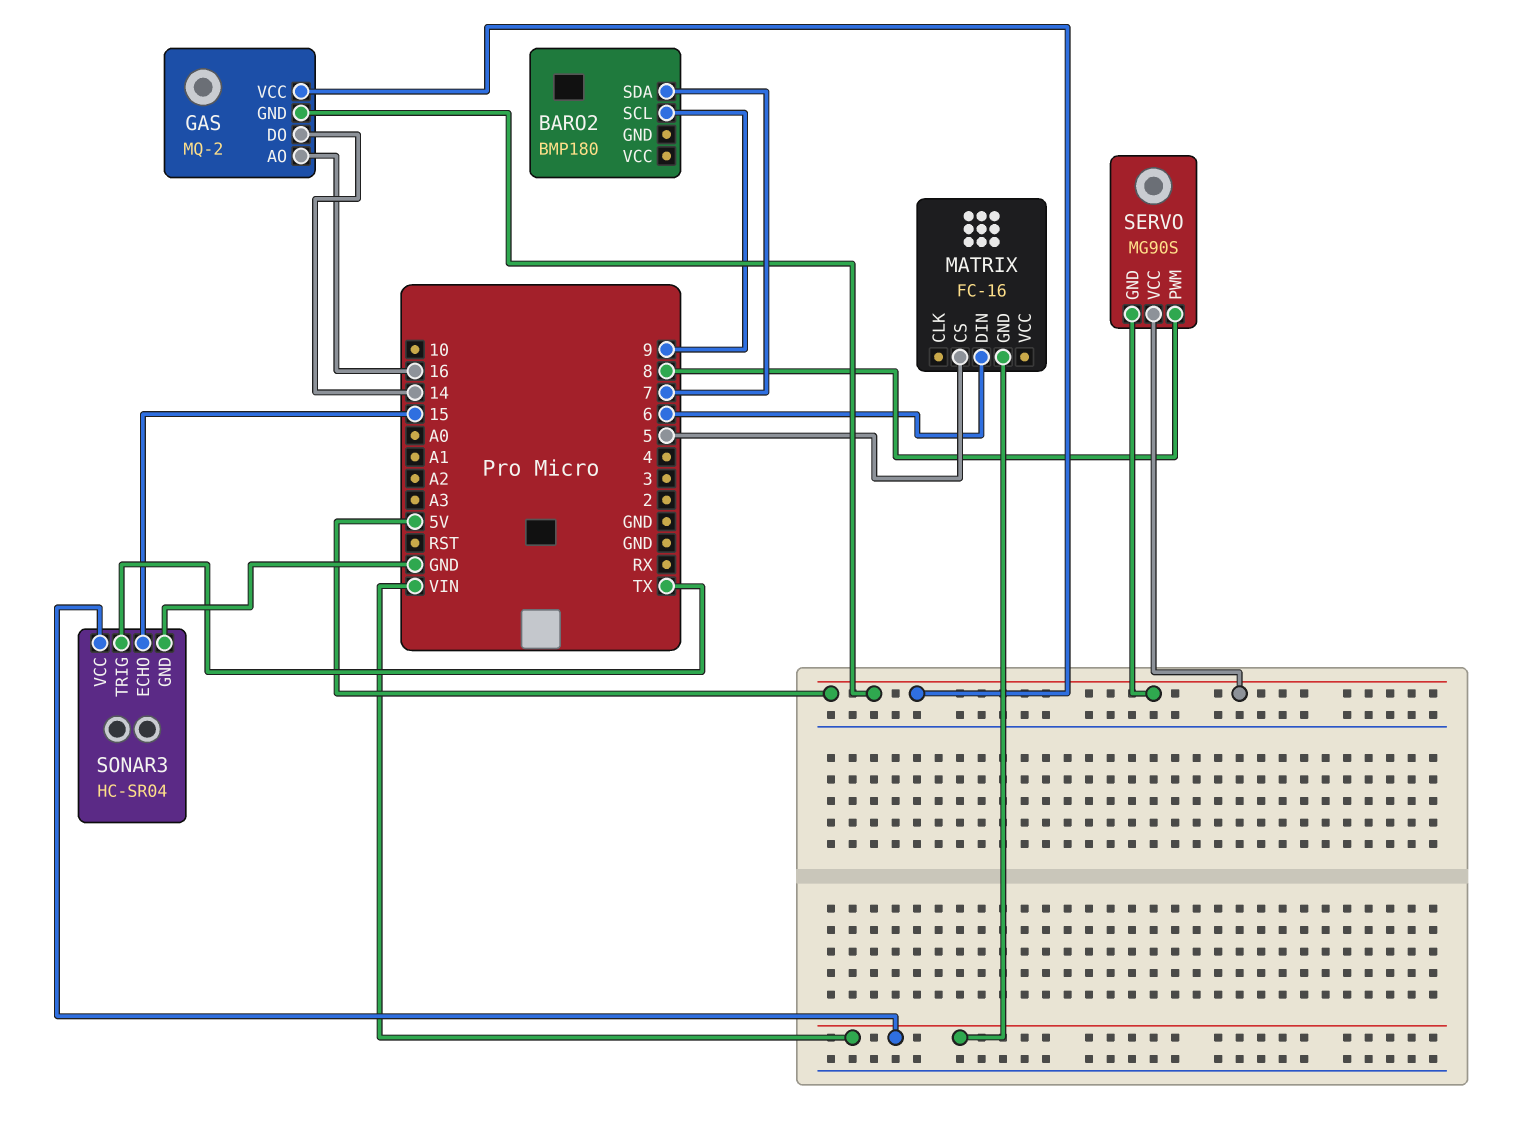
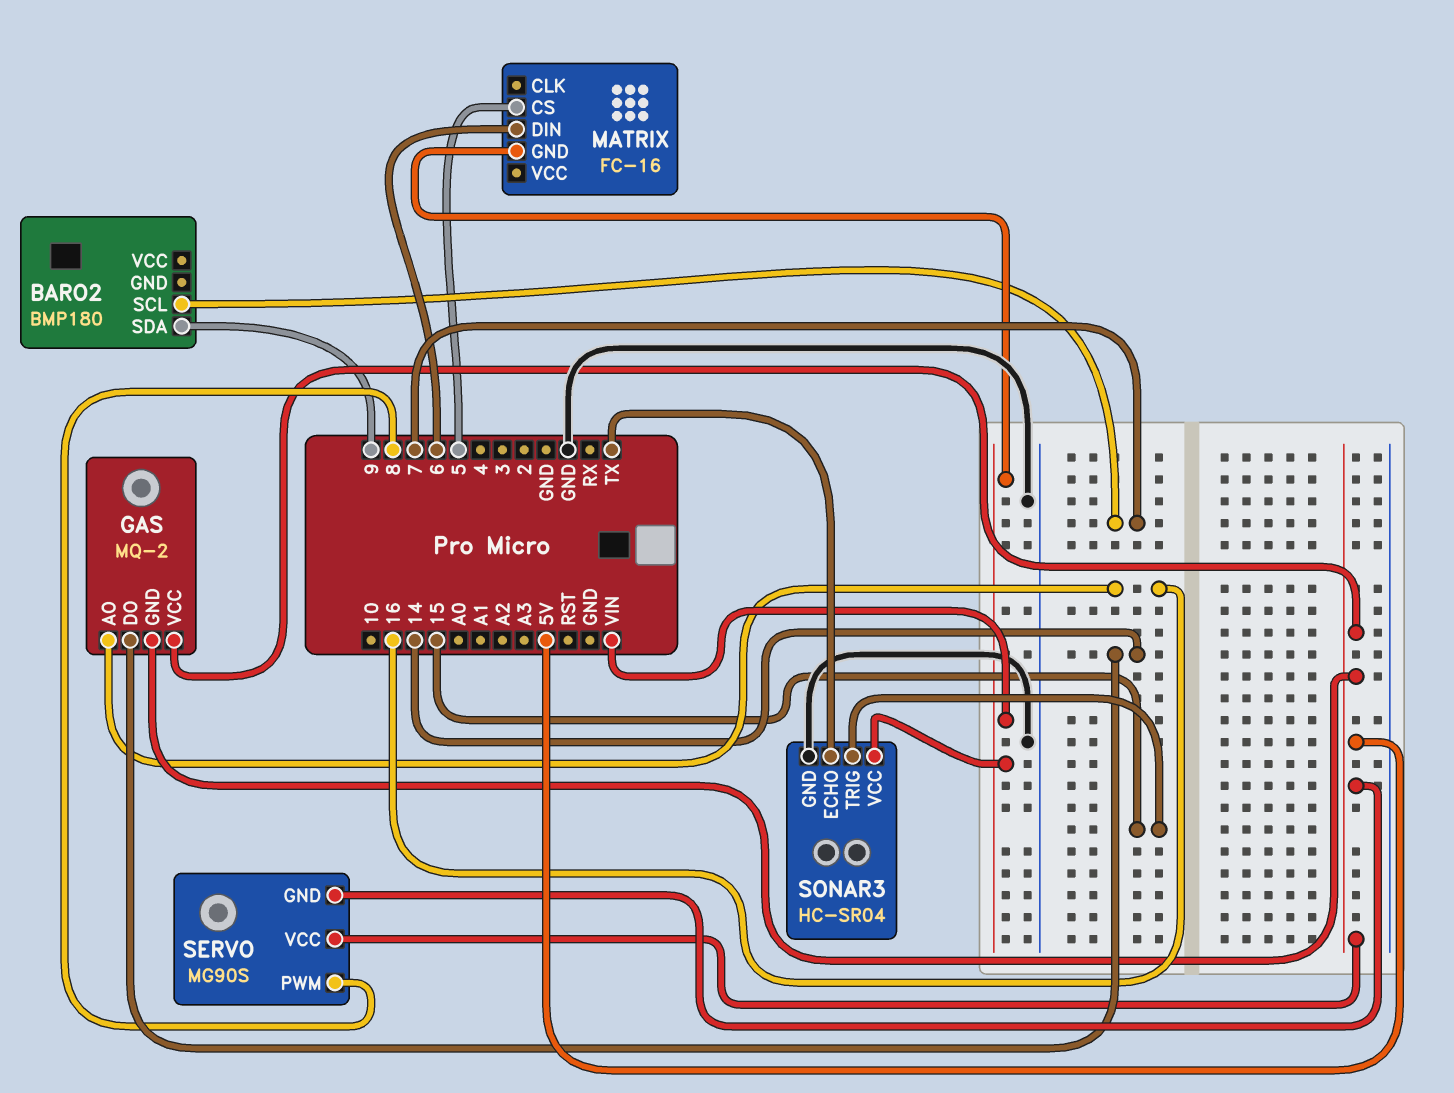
BARO2 pin SCL: 9 -> 7
BARO2 pin SDA: 7 -> 9
SONAR3 pin ECHO: 15 -> TX
SONAR3 pin TRIG: TX -> 15

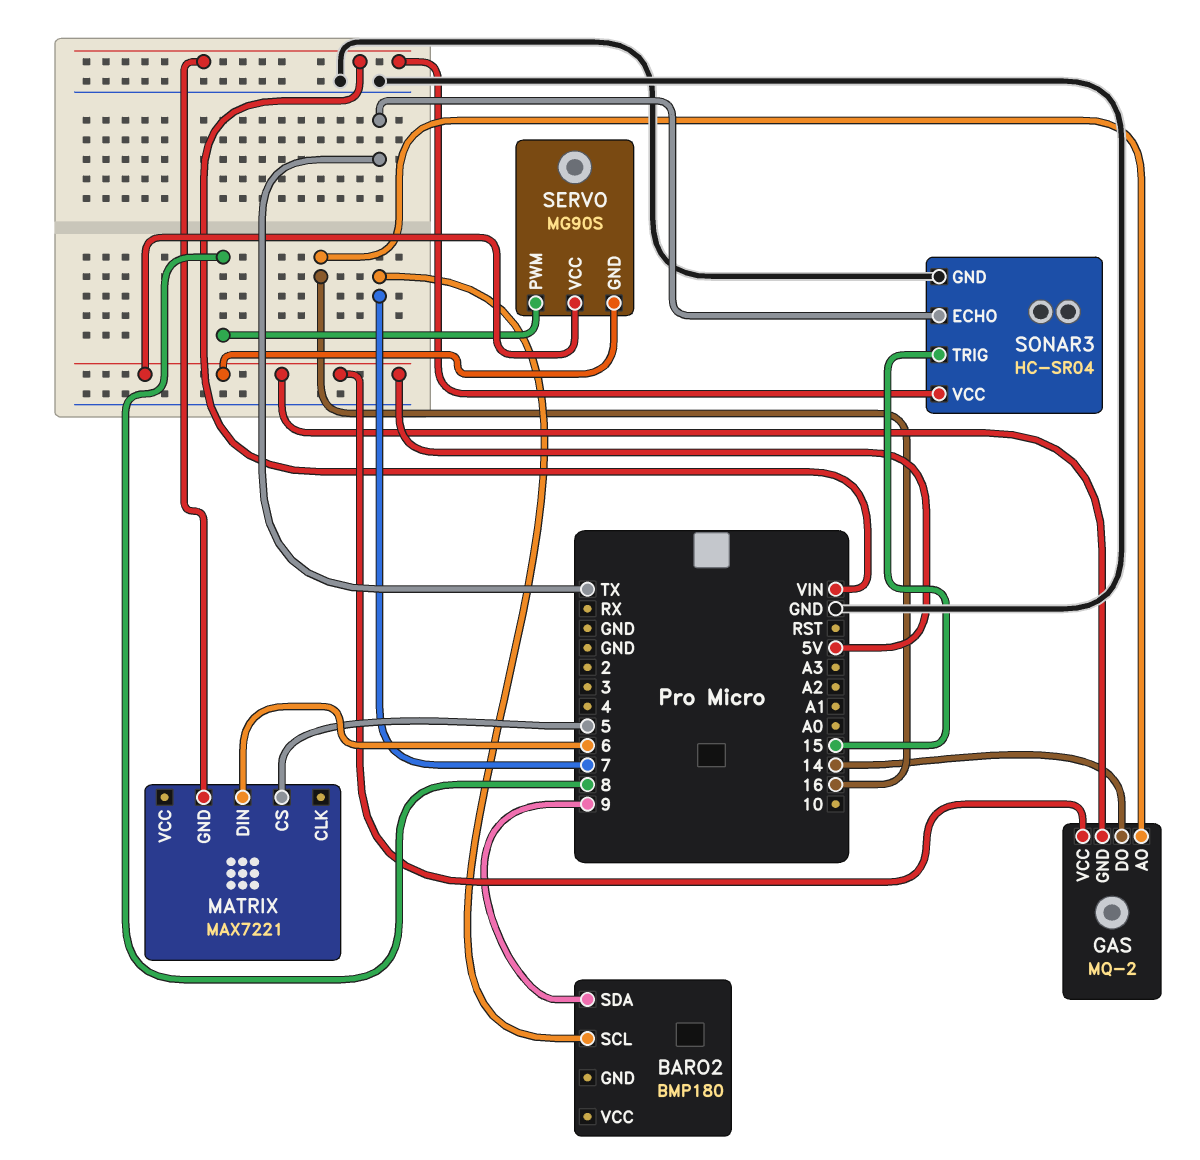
MATRIX: FC-16 -> MAX7221

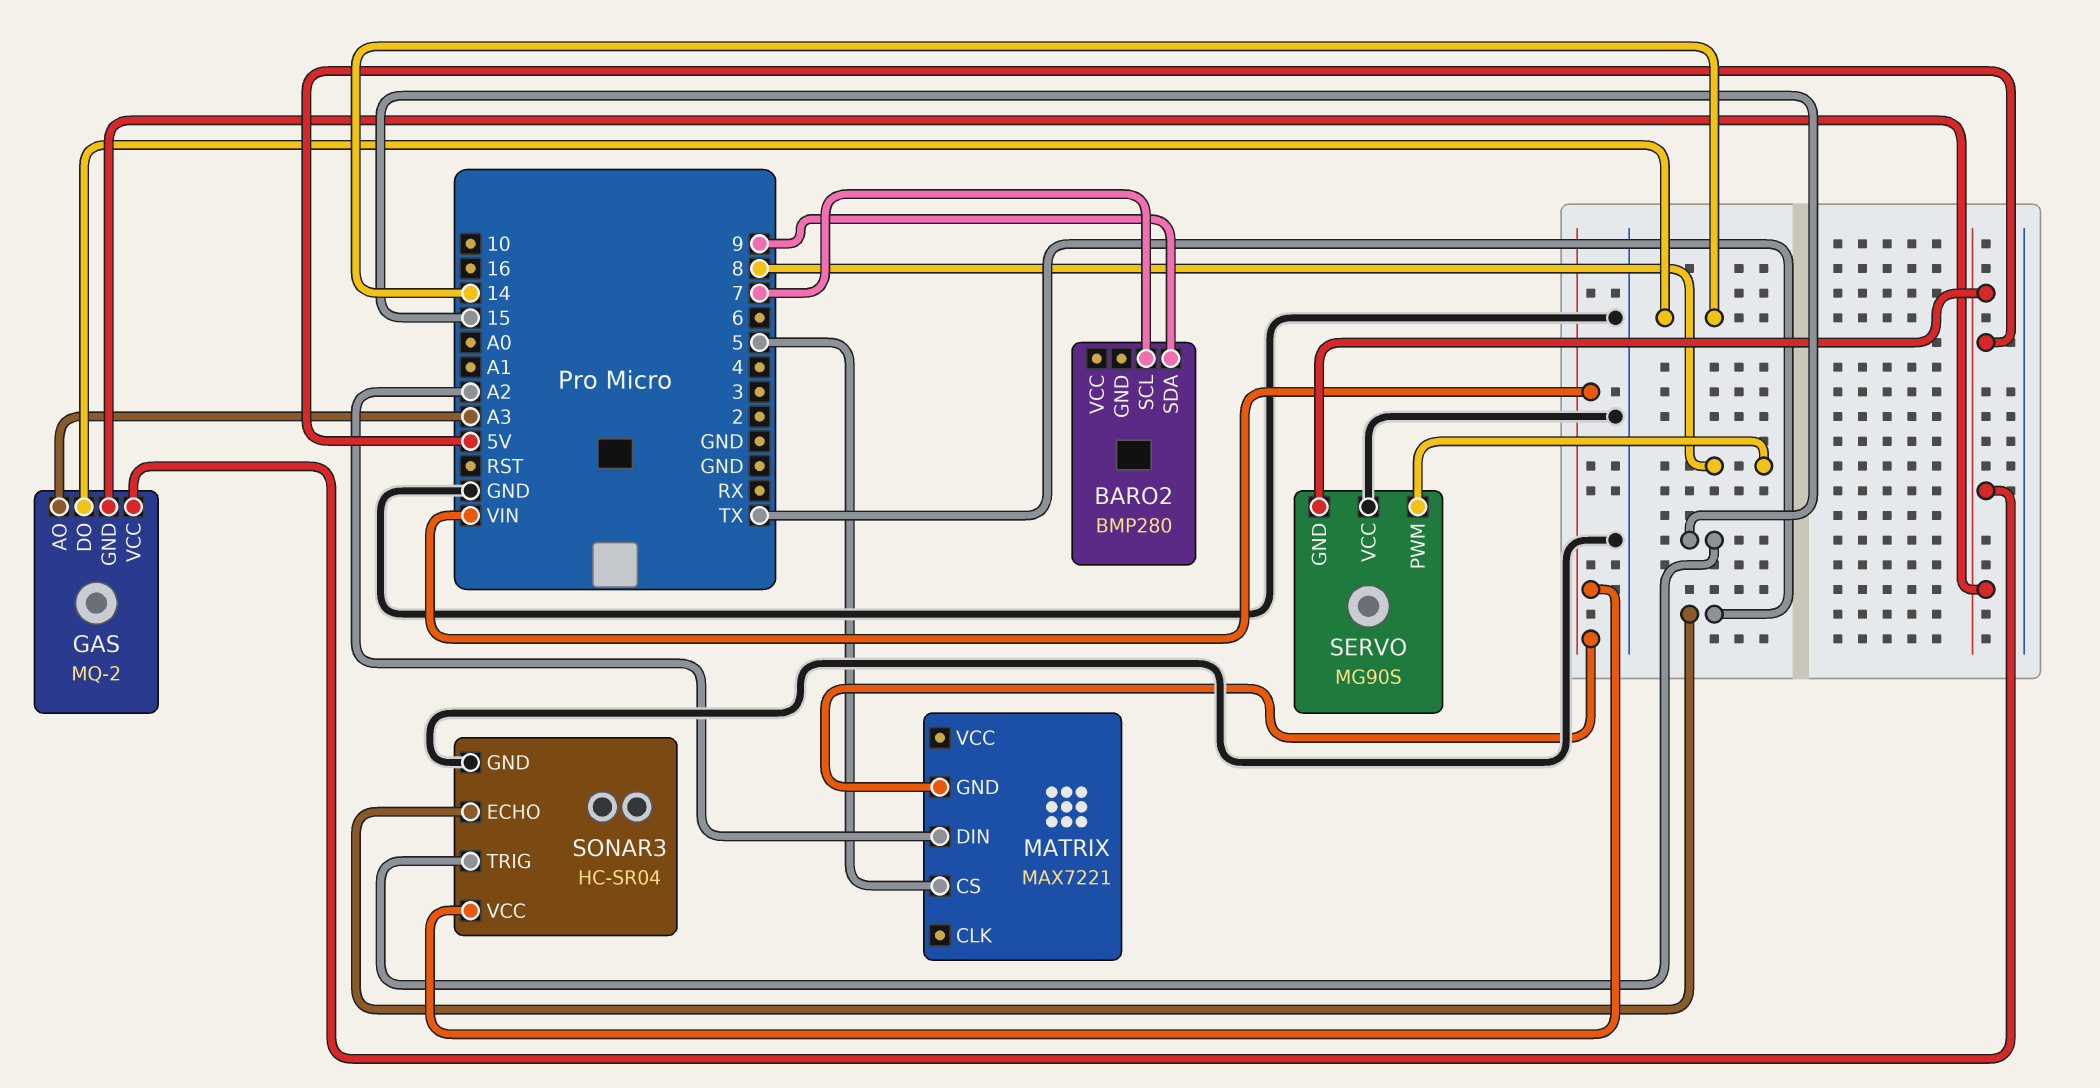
BARO2: BMP180 -> BMP280
GAS pin AO: 16 -> A3
MATRIX pin DIN: 6 -> A2
SERVO pin VCC: 5V -> GND

